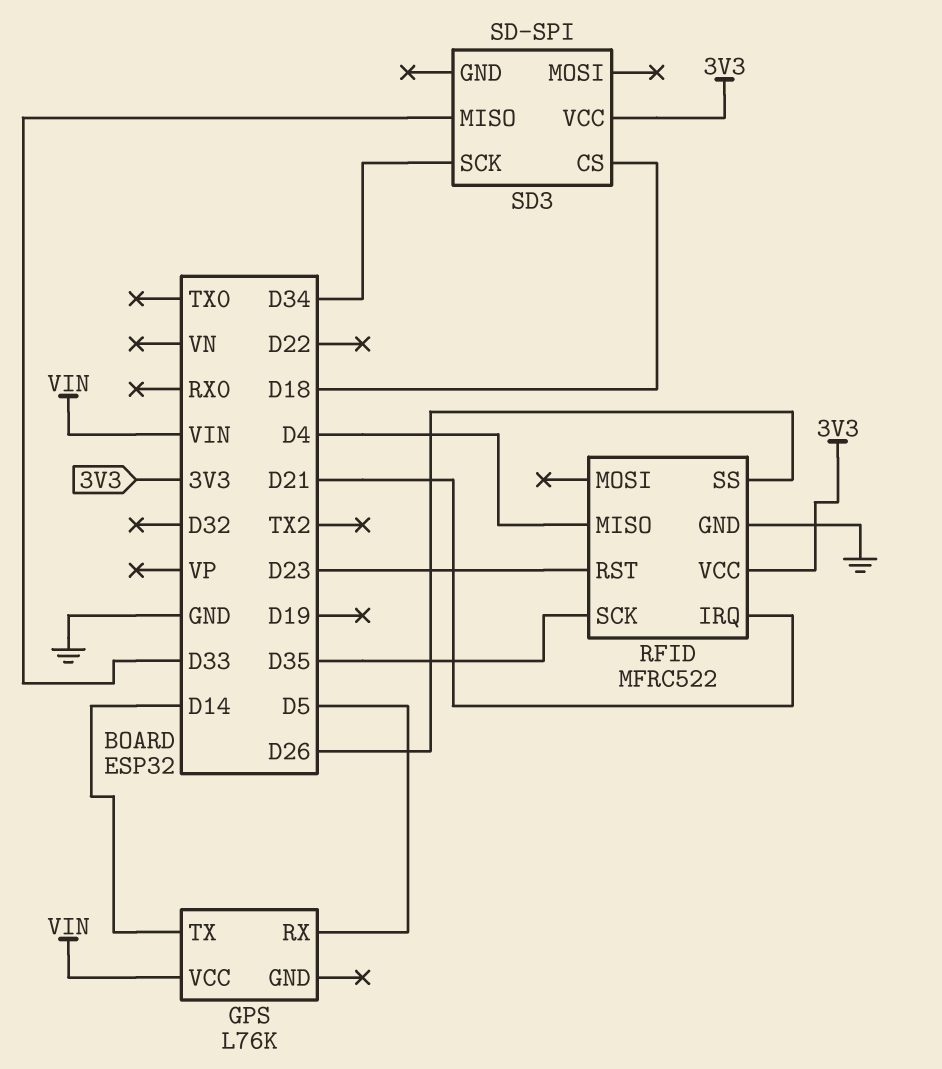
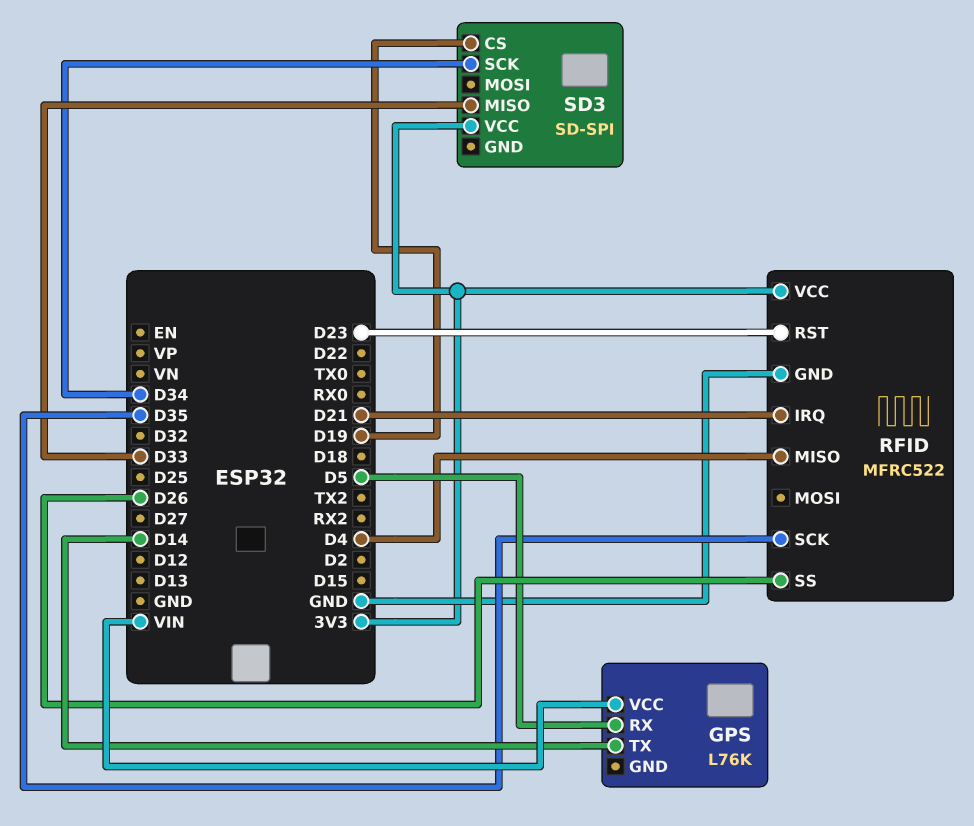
SD3 pin CS: D18 -> D19

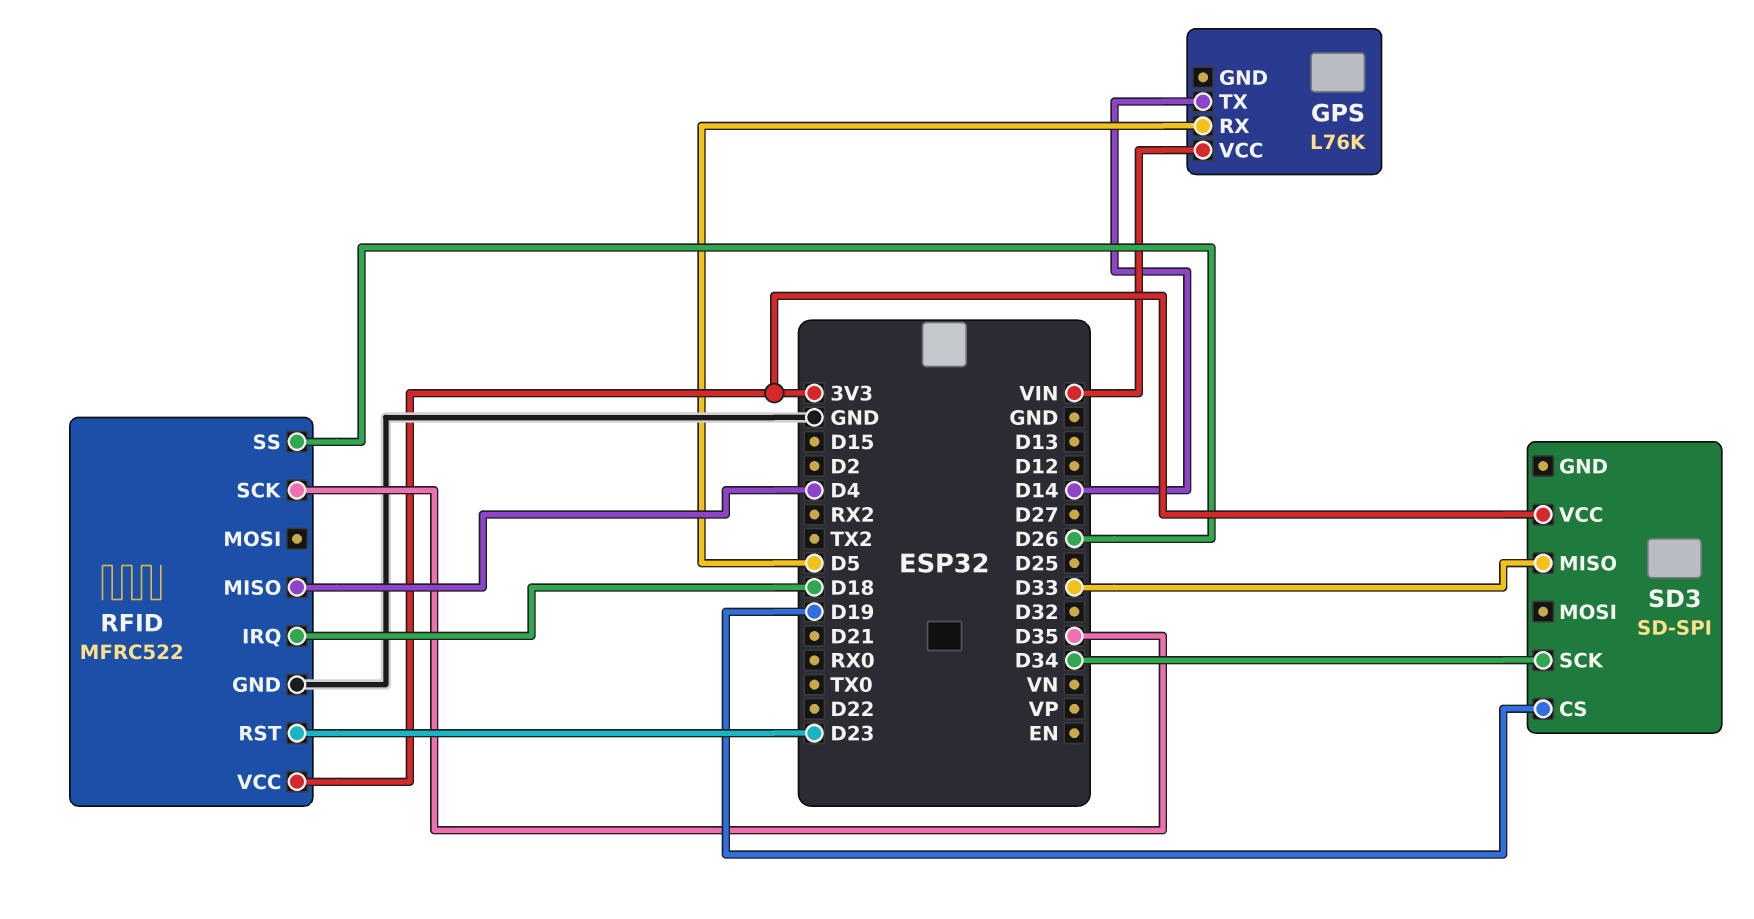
RFID pin IRQ: D21 -> D18

